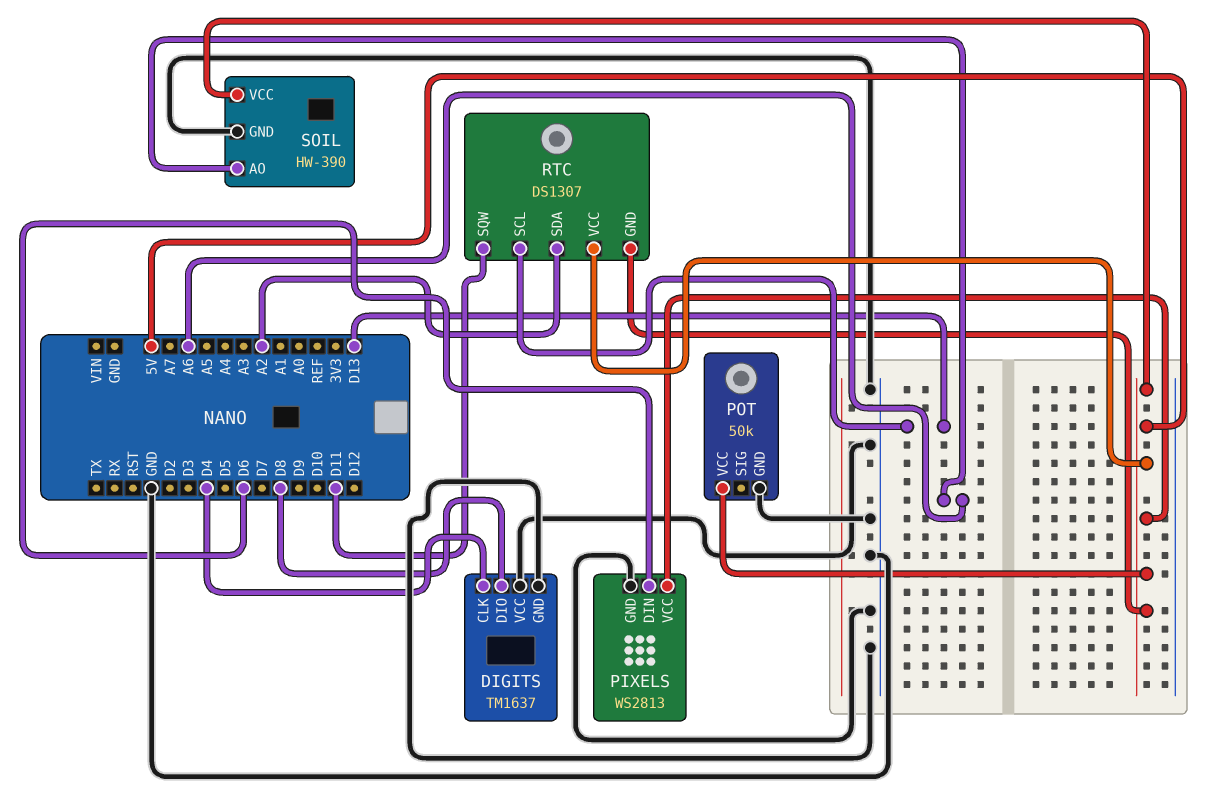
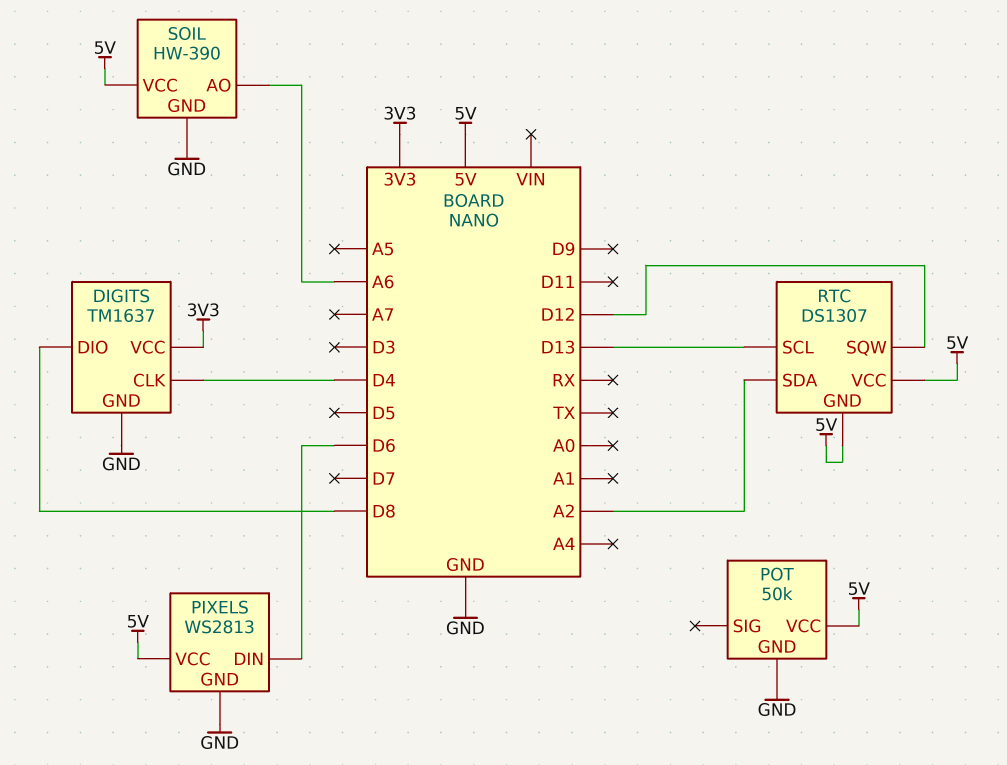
DIGITS pin VCC: GND -> 3V3
RTC pin SQW: D11 -> D12

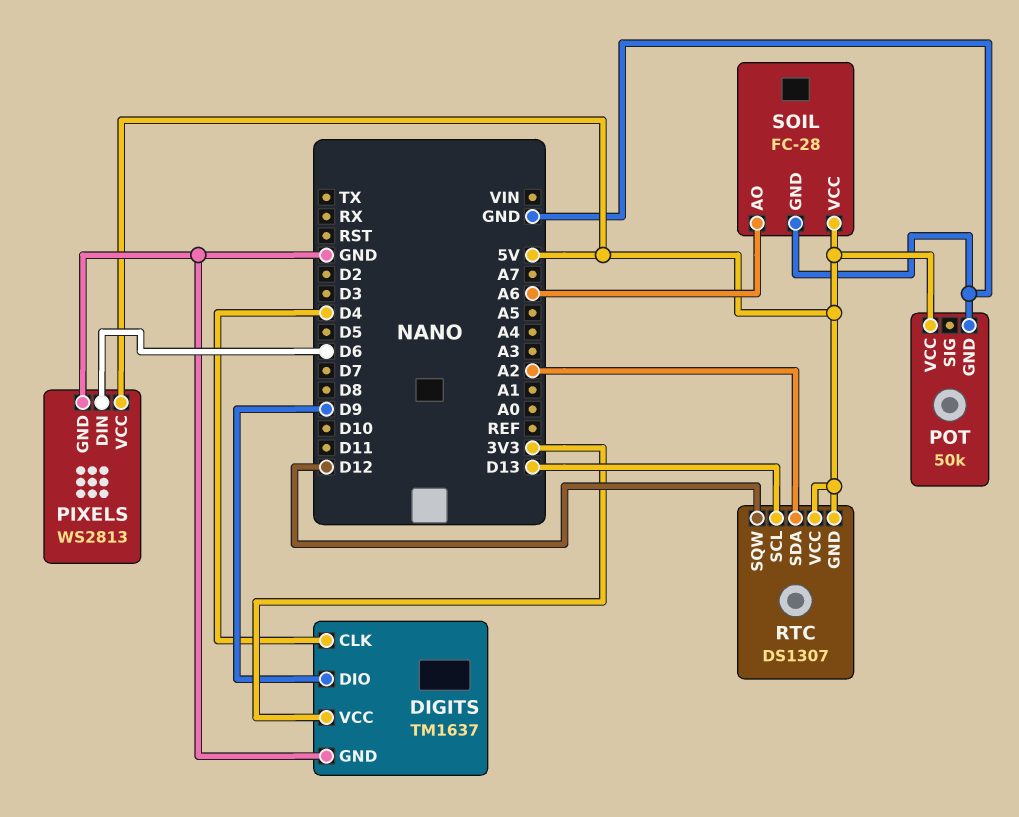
DIGITS pin DIO: D8 -> D9
SOIL: HW-390 -> FC-28

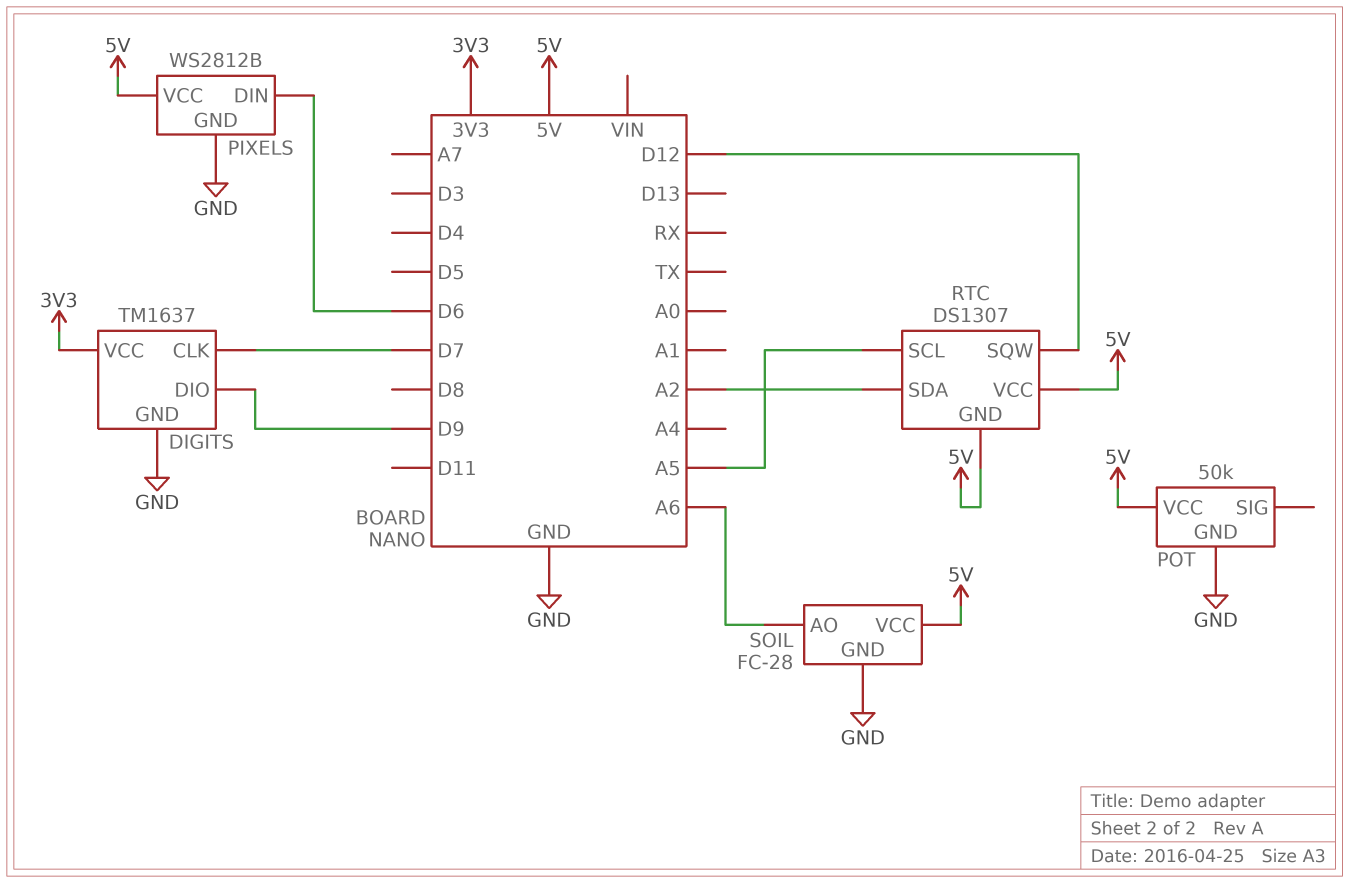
DIGITS pin CLK: D4 -> D7
PIXELS: WS2813 -> WS2812B
RTC pin SCL: D13 -> A5

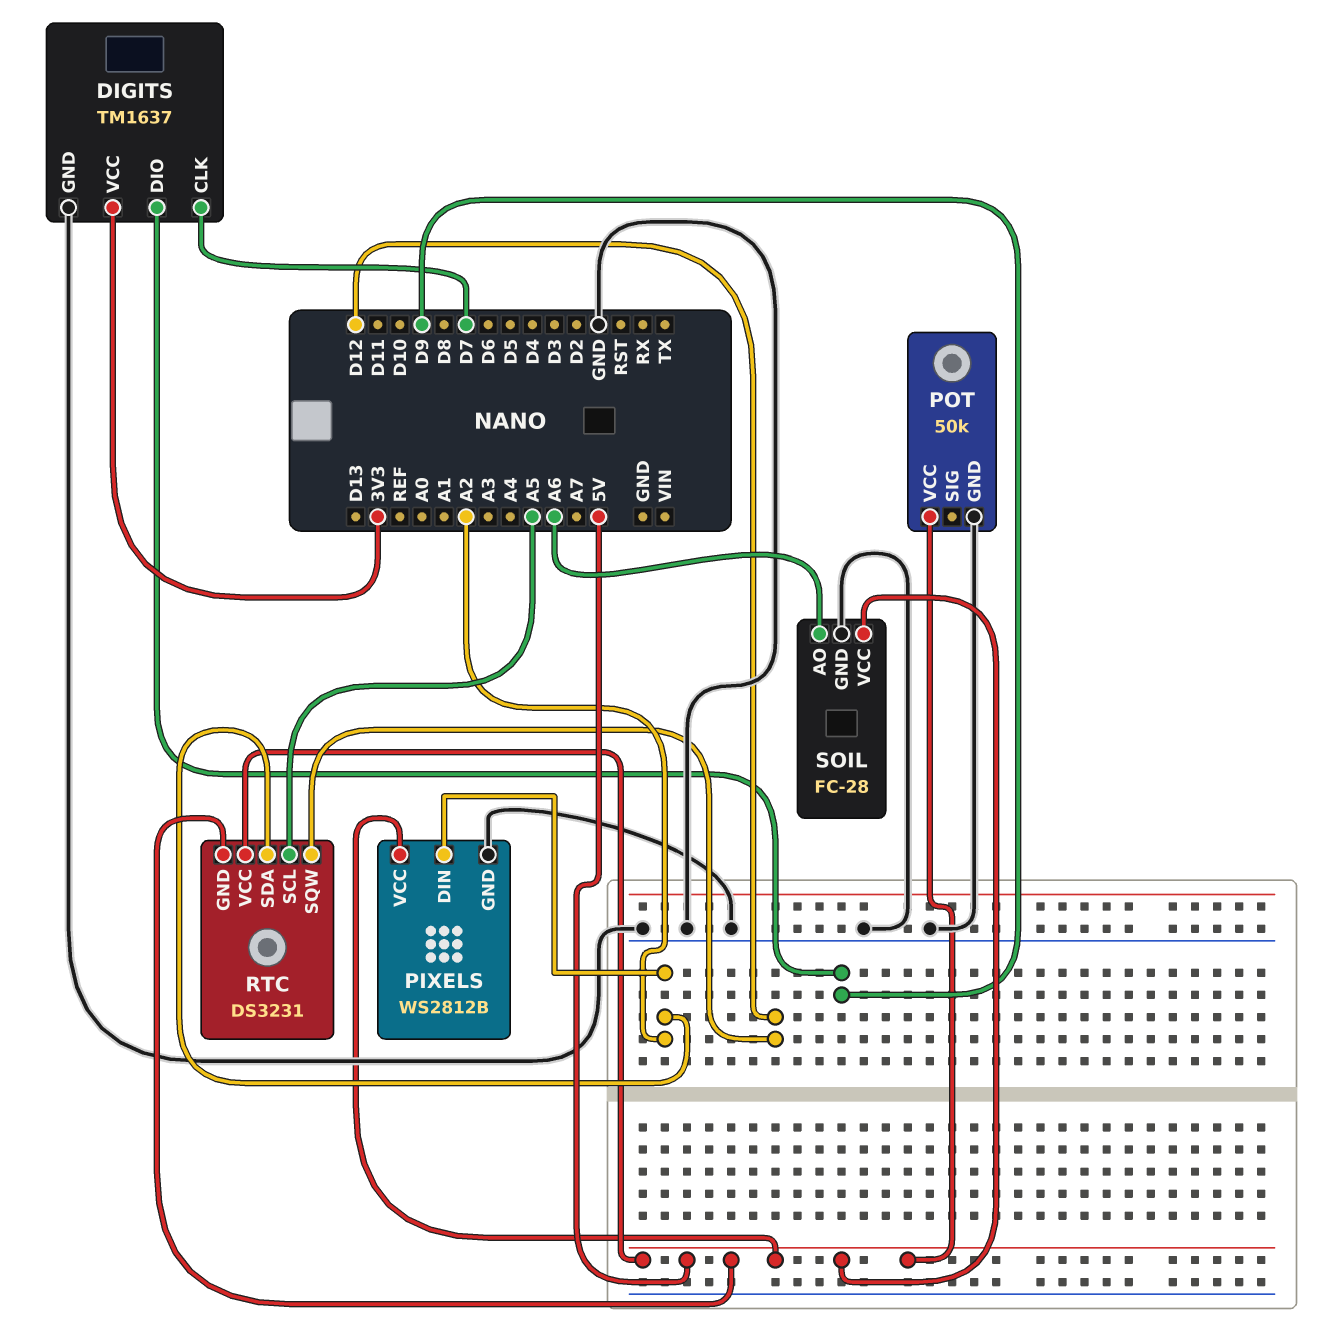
PIXELS pin DIN: D6 -> A2
RTC: DS1307 -> DS3231

